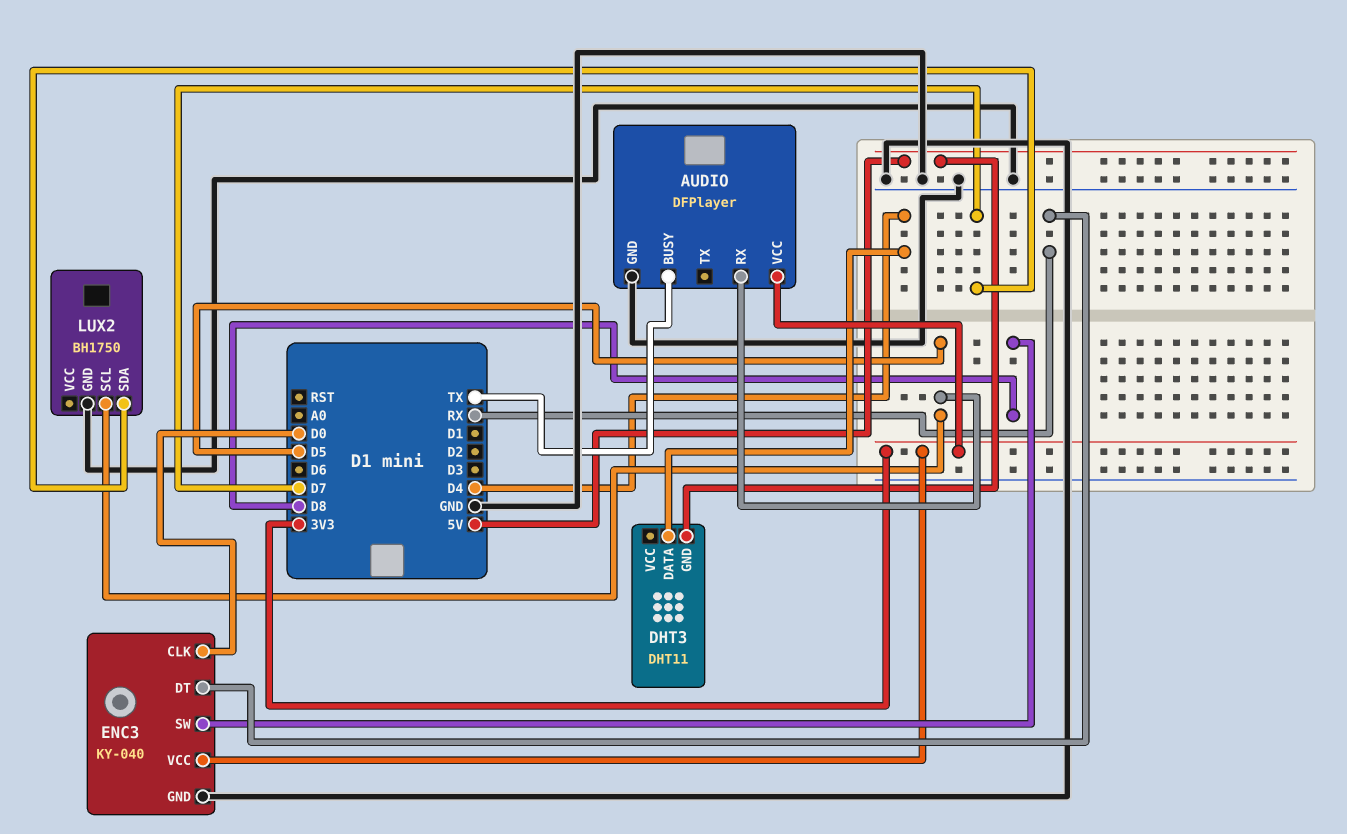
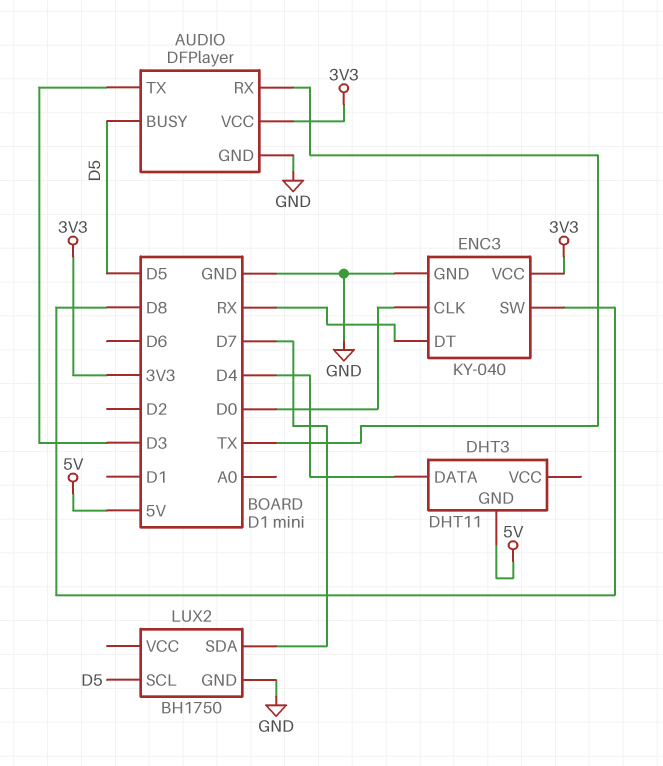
AUDIO pin BUSY: TX -> D5
AUDIO pin RX: D5 -> TX
AUDIO pin TX: none -> D3

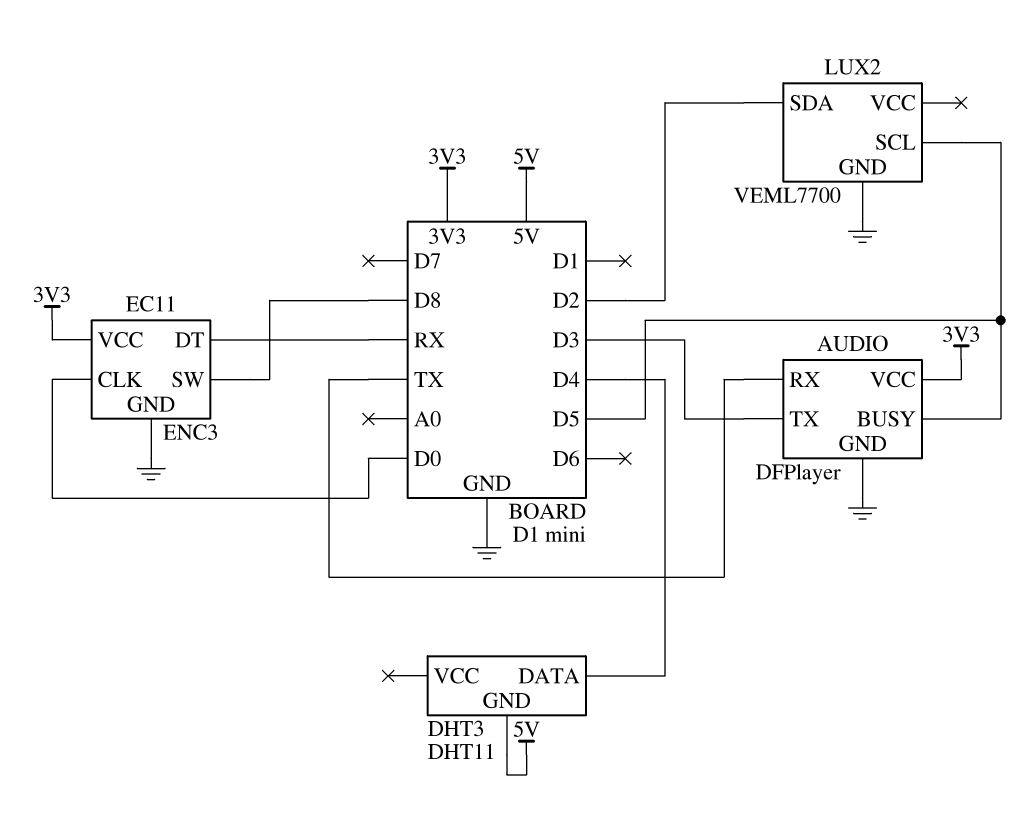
ENC3: KY-040 -> EC11
LUX2: BH1750 -> VEML7700
LUX2 pin SDA: D7 -> D2

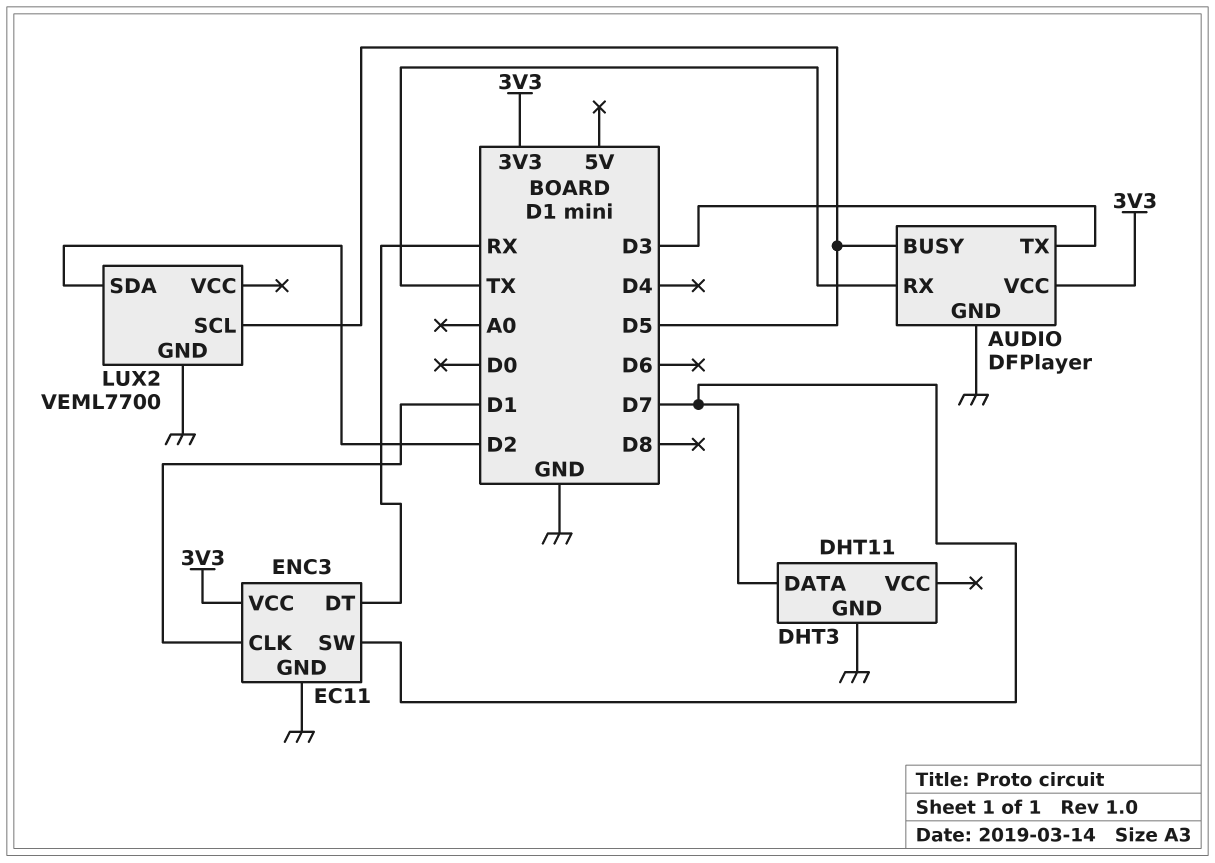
DHT3 pin DATA: D4 -> D7
DHT3 pin GND: 5V -> GND
ENC3 pin CLK: D0 -> D1
ENC3 pin SW: D8 -> D7

